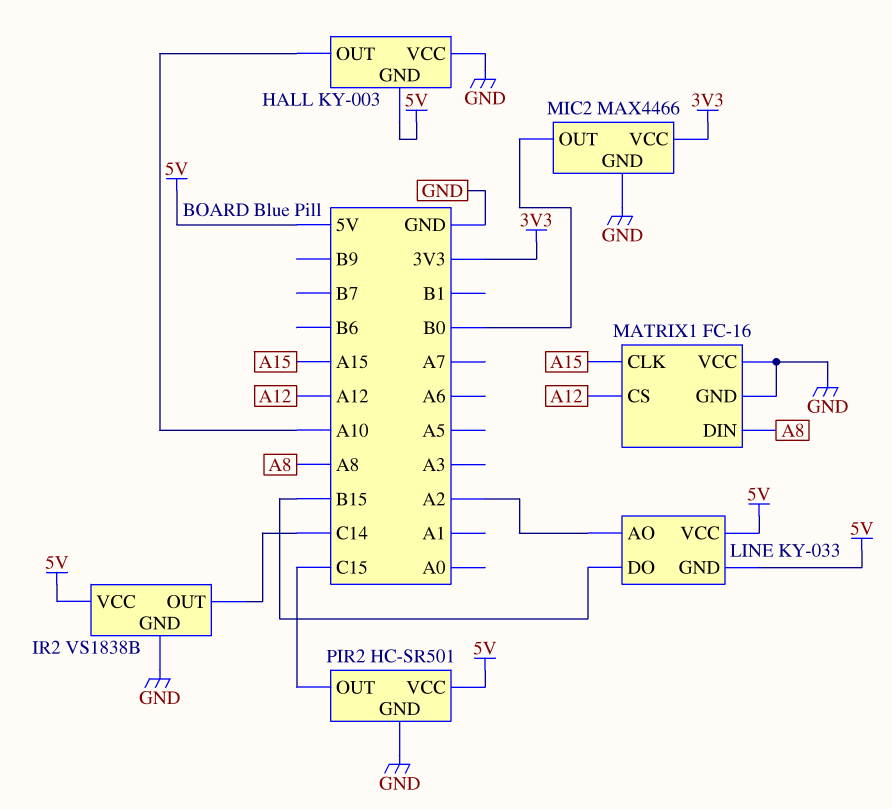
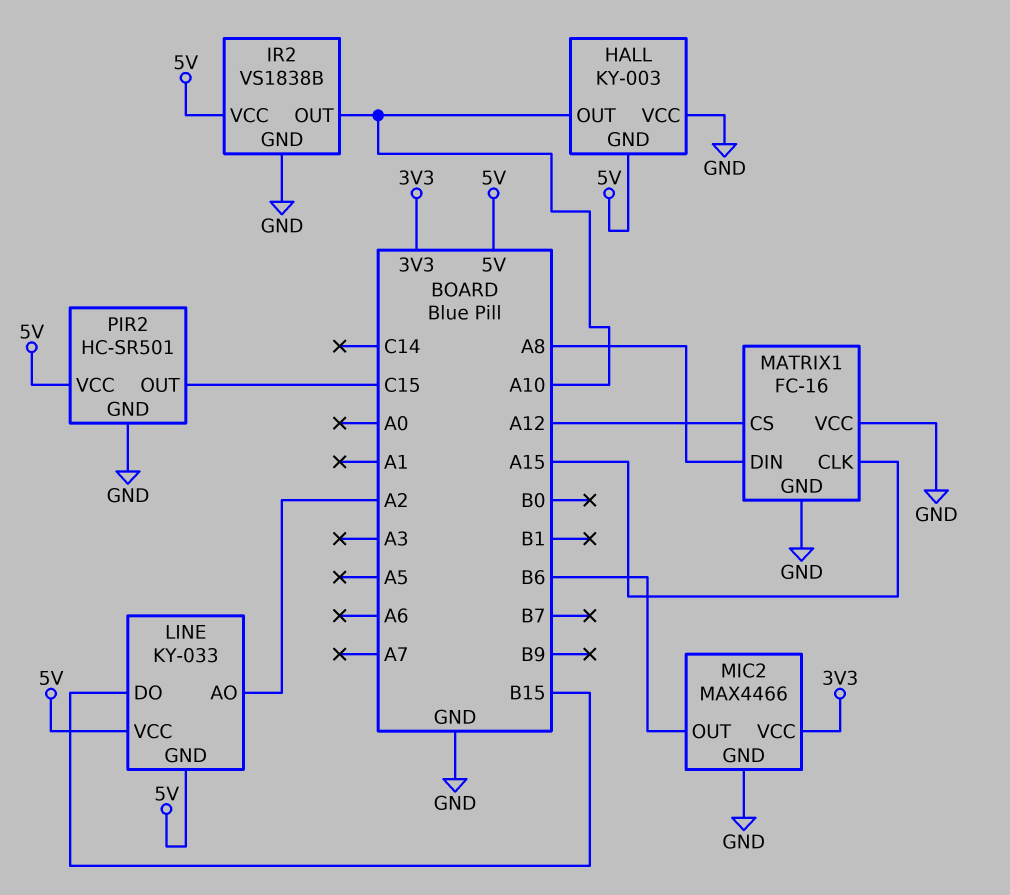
IR2 pin OUT: C14 -> A10
MIC2 pin OUT: B0 -> B6

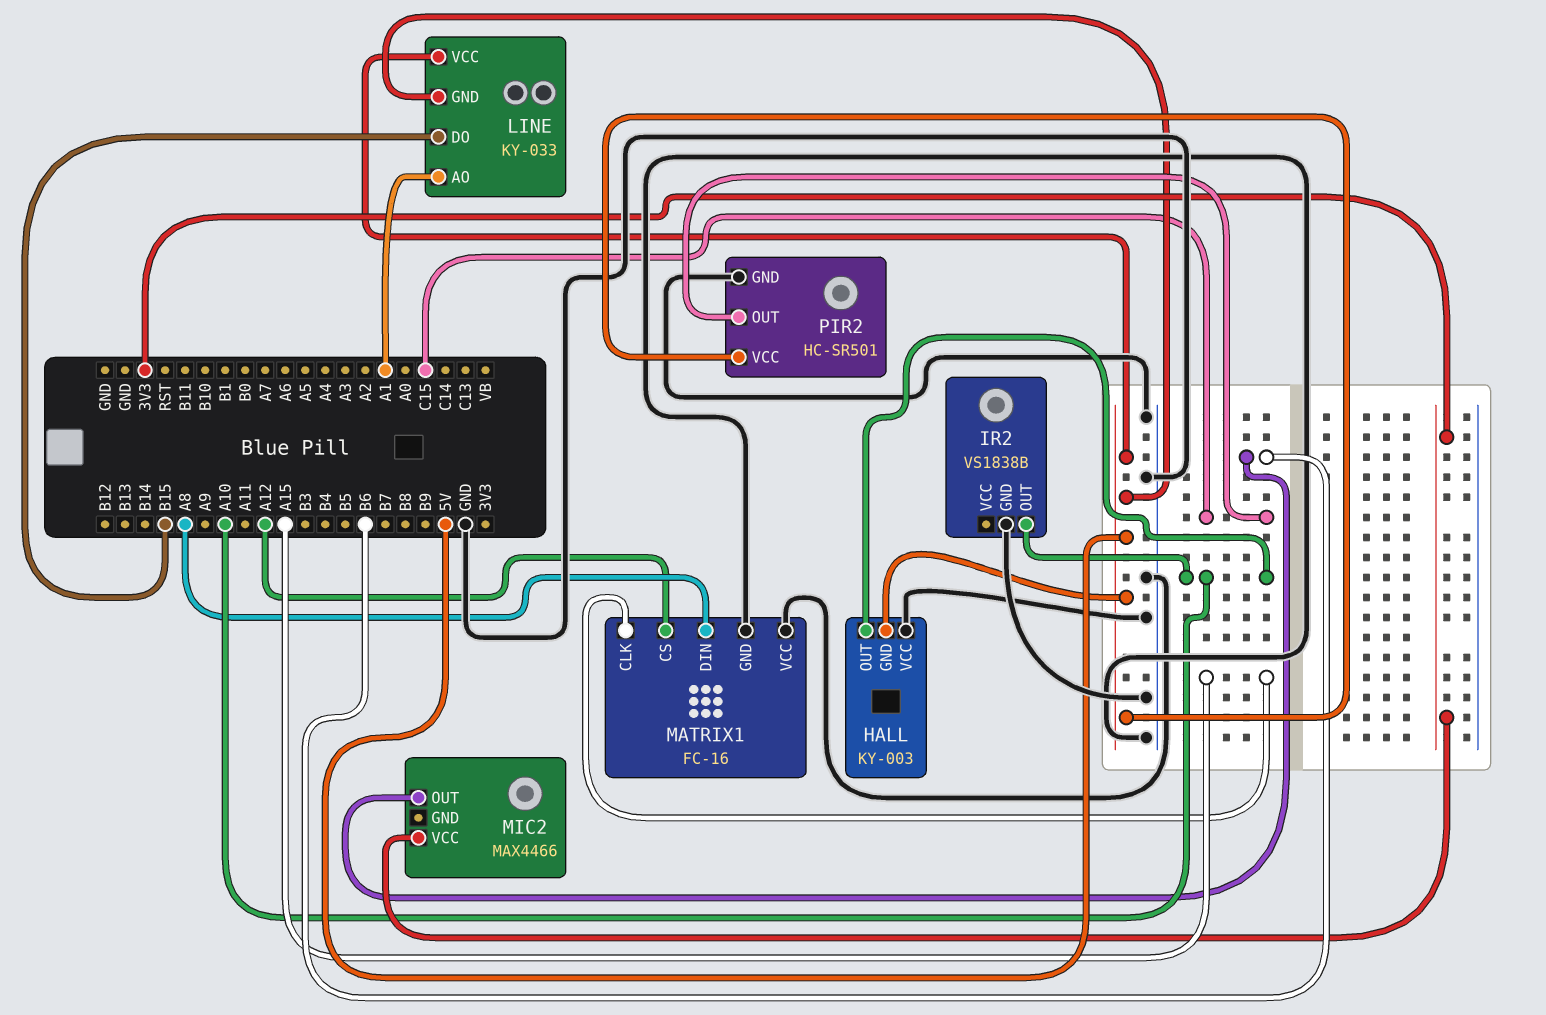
IR2 pin VCC: 5V -> none
LINE pin AO: A2 -> A1
MIC2 pin GND: GND -> none

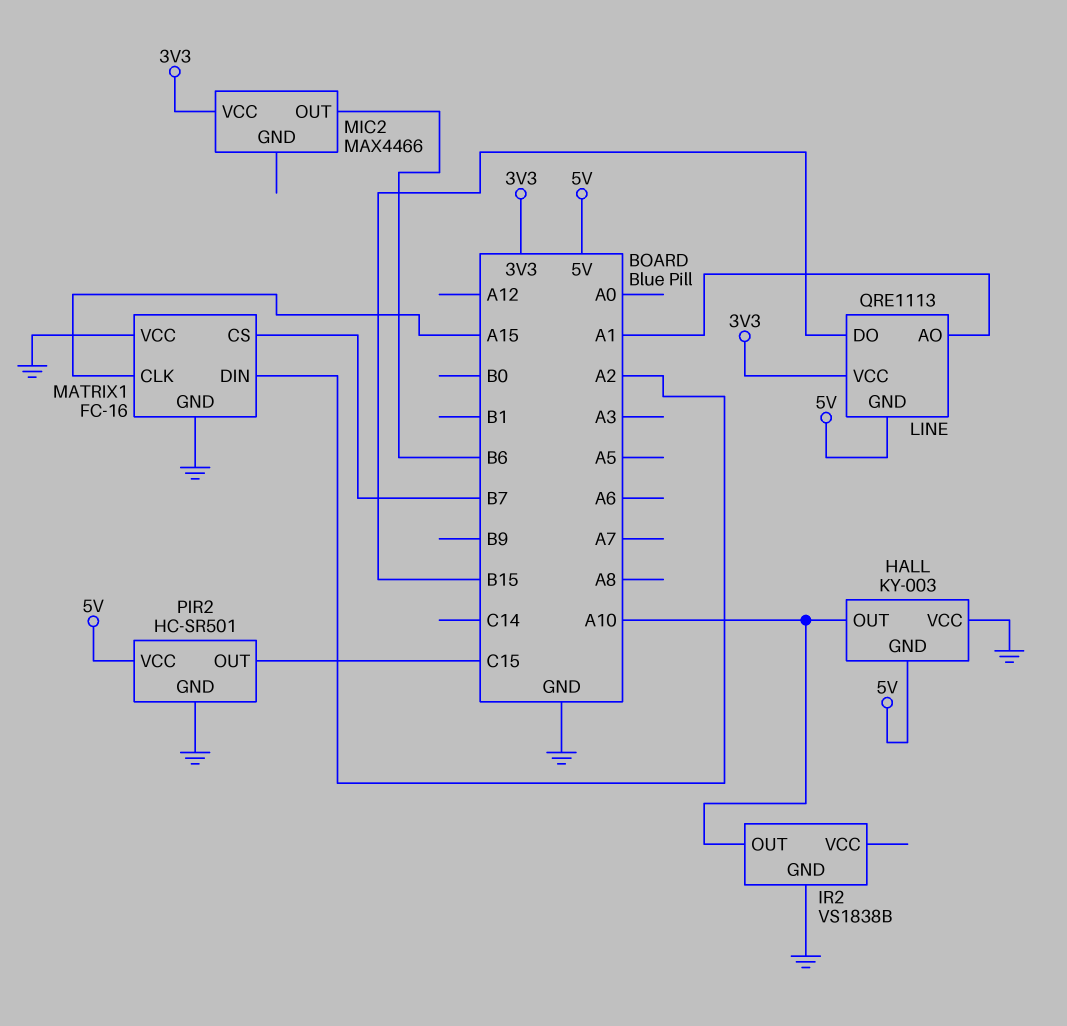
LINE: KY-033 -> QRE1113
LINE pin VCC: 5V -> 3V3
MATRIX1 pin CS: A12 -> B7
MATRIX1 pin DIN: A8 -> A2

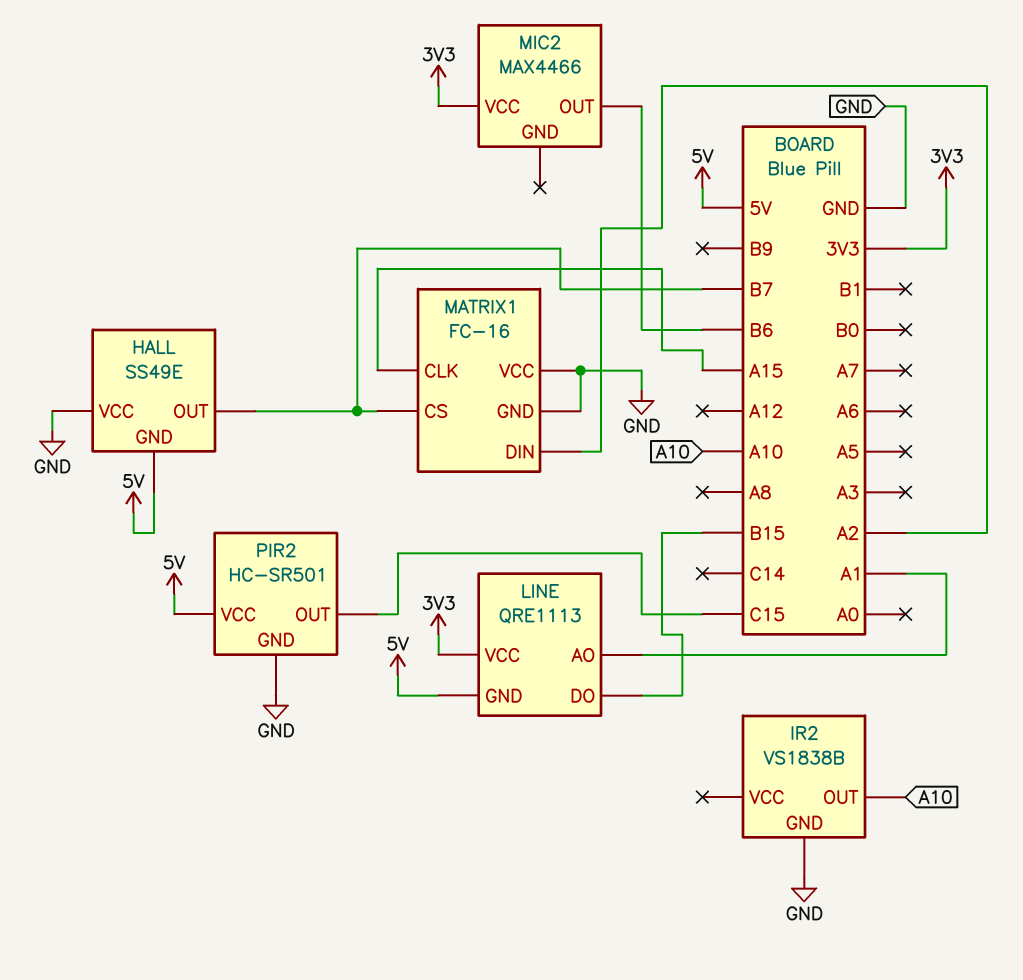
HALL: KY-003 -> SS49E
HALL pin OUT: A10 -> B7

